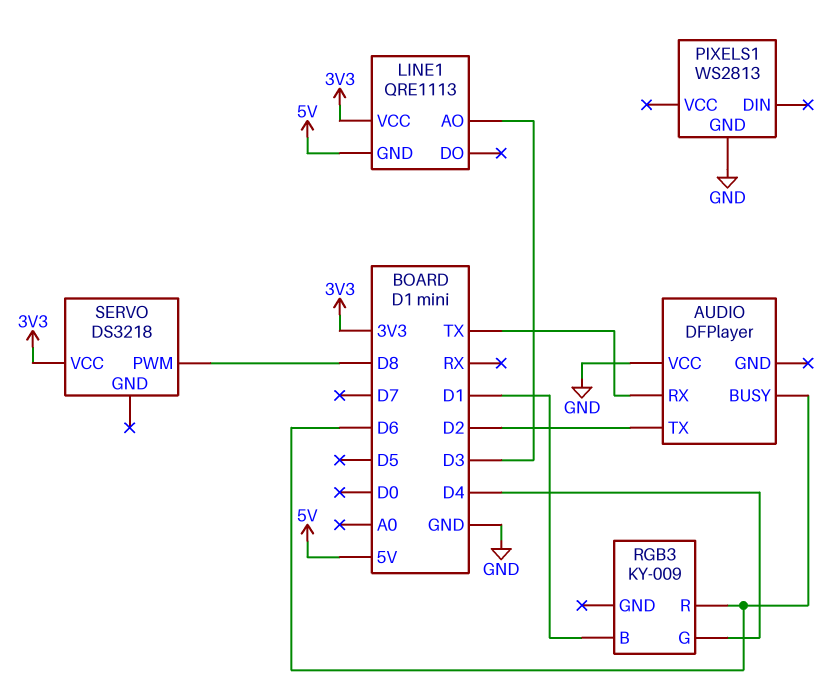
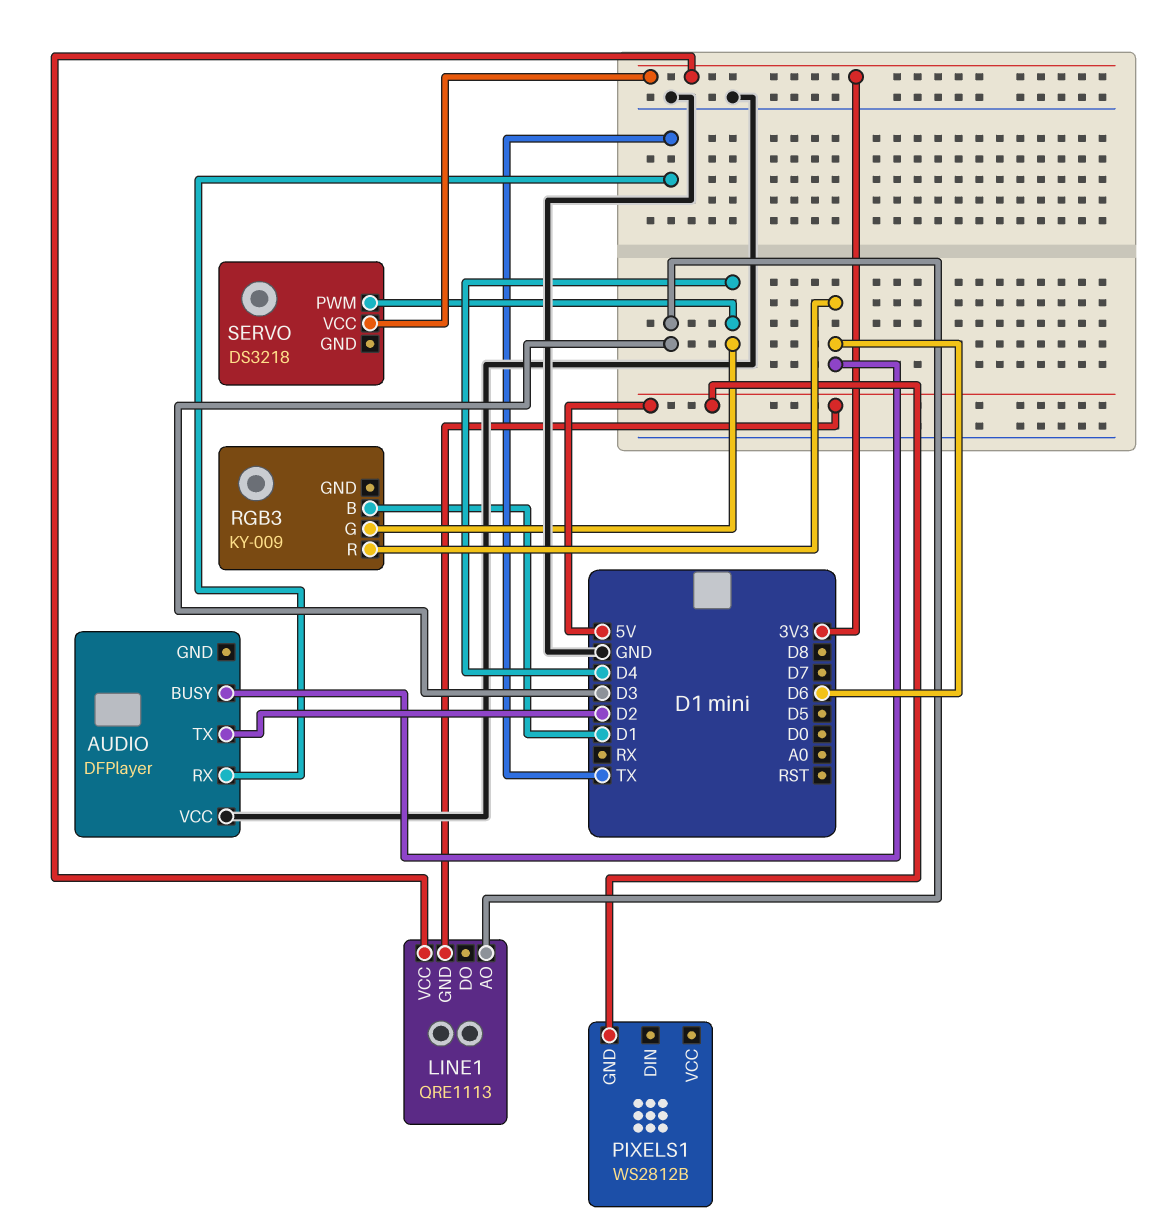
PIXELS1: WS2813 -> WS2812B
PIXELS1 pin GND: GND -> 5V
SERVO pin PWM: D8 -> D4

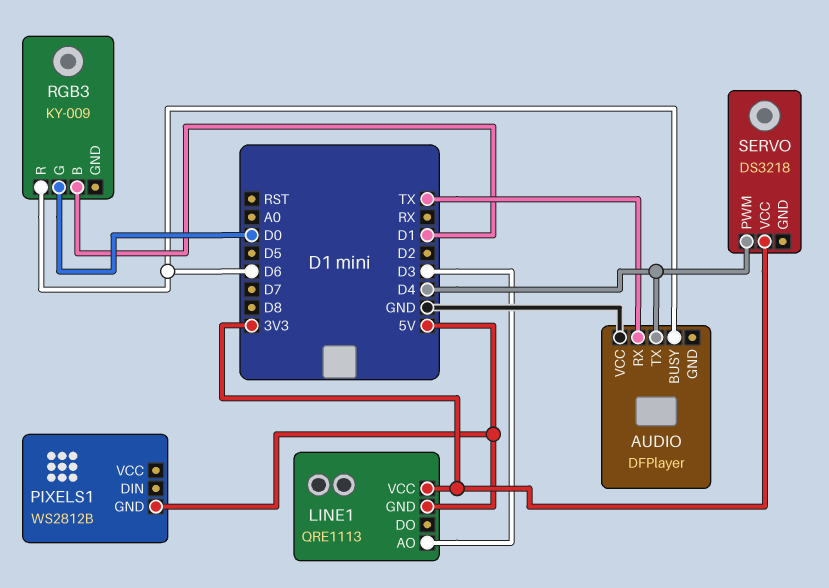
AUDIO pin TX: D2 -> D4
RGB3 pin G: D4 -> D0

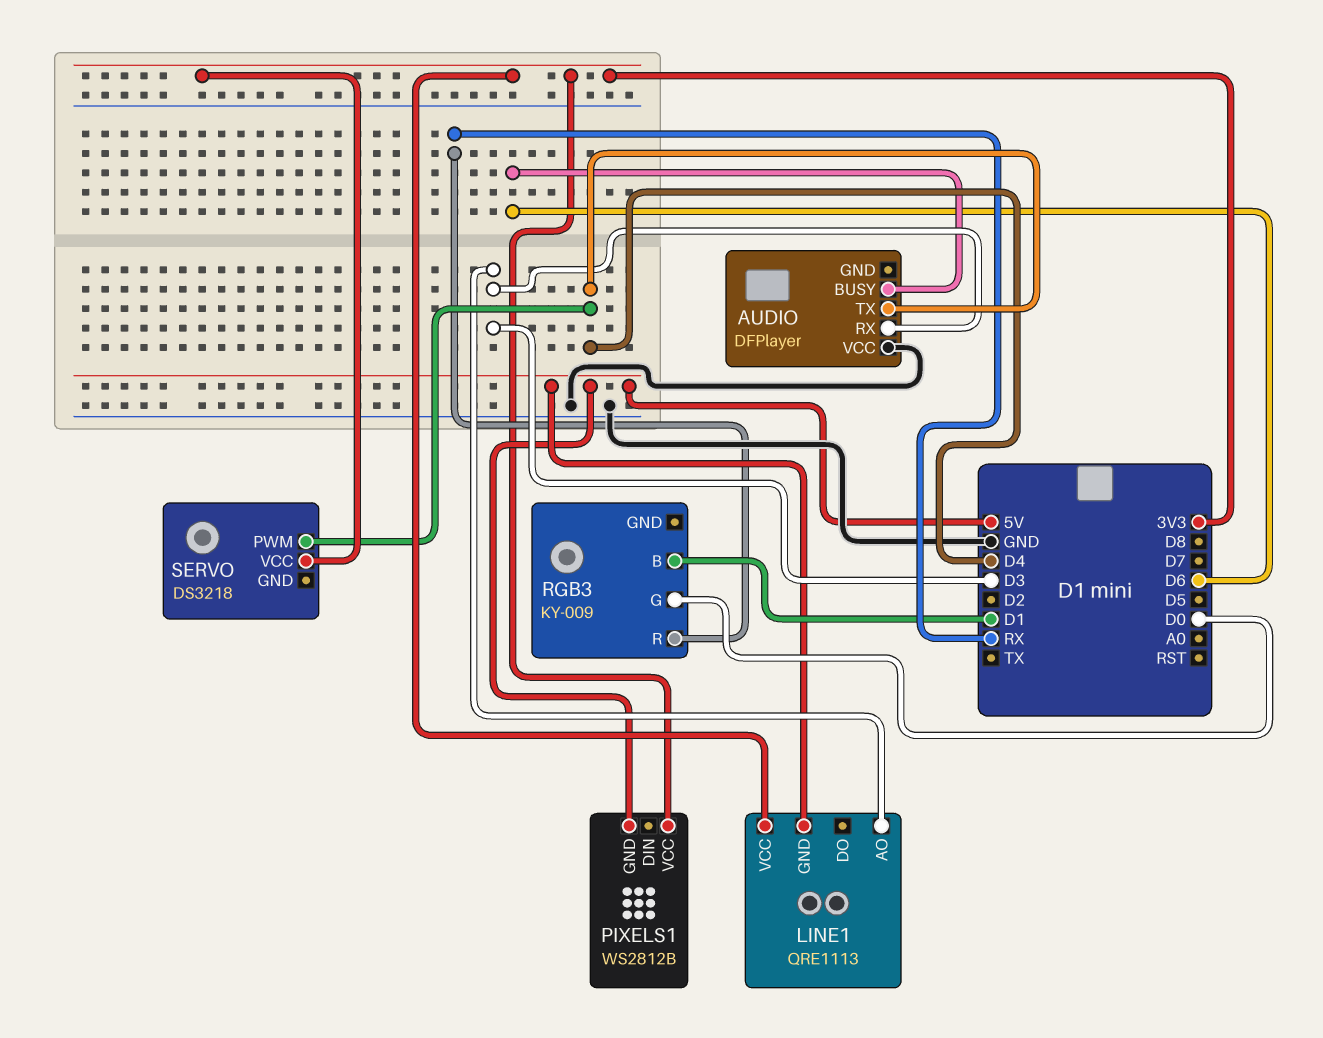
AUDIO pin RX: TX -> D3
PIXELS1 pin VCC: none -> 3V3
RGB3 pin R: D6 -> RX

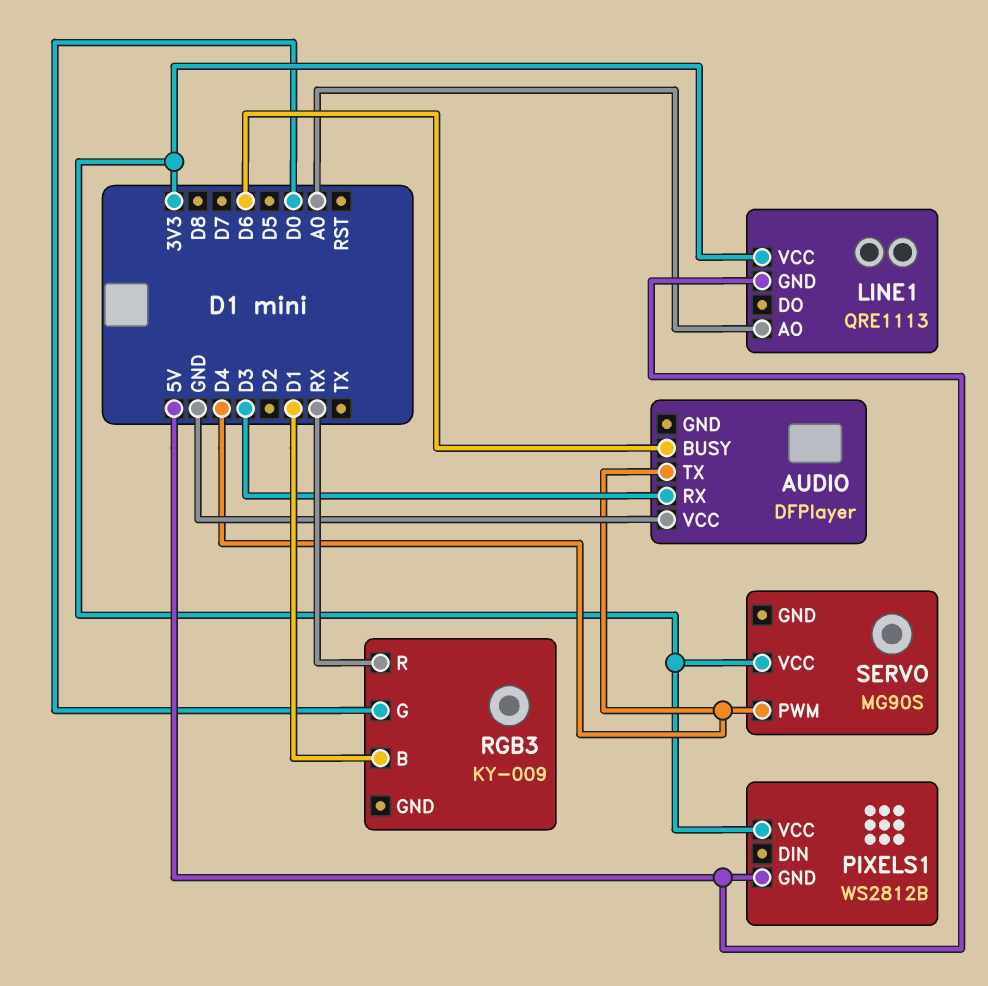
LINE1 pin AO: D3 -> A0
SERVO: DS3218 -> MG90S

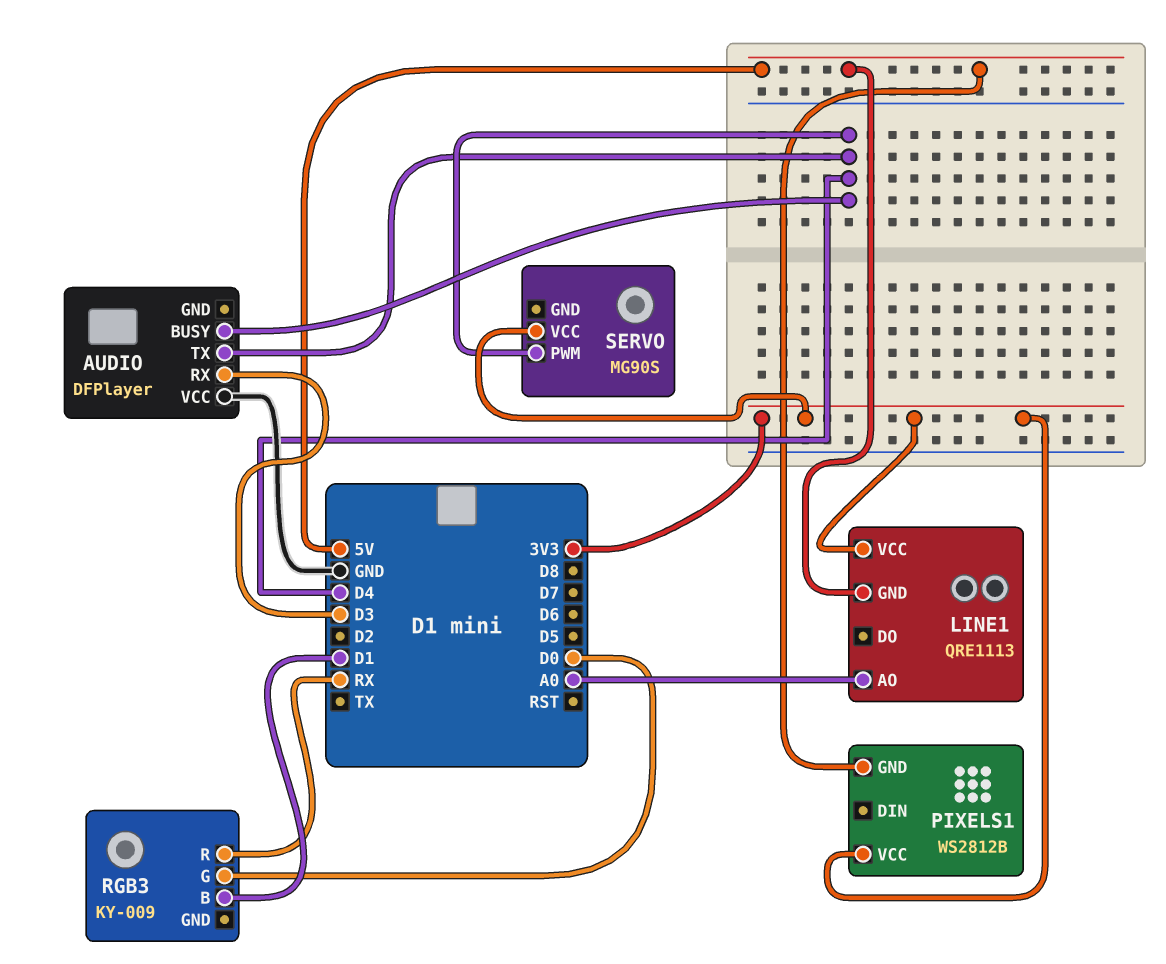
AUDIO pin BUSY: D6 -> D4

